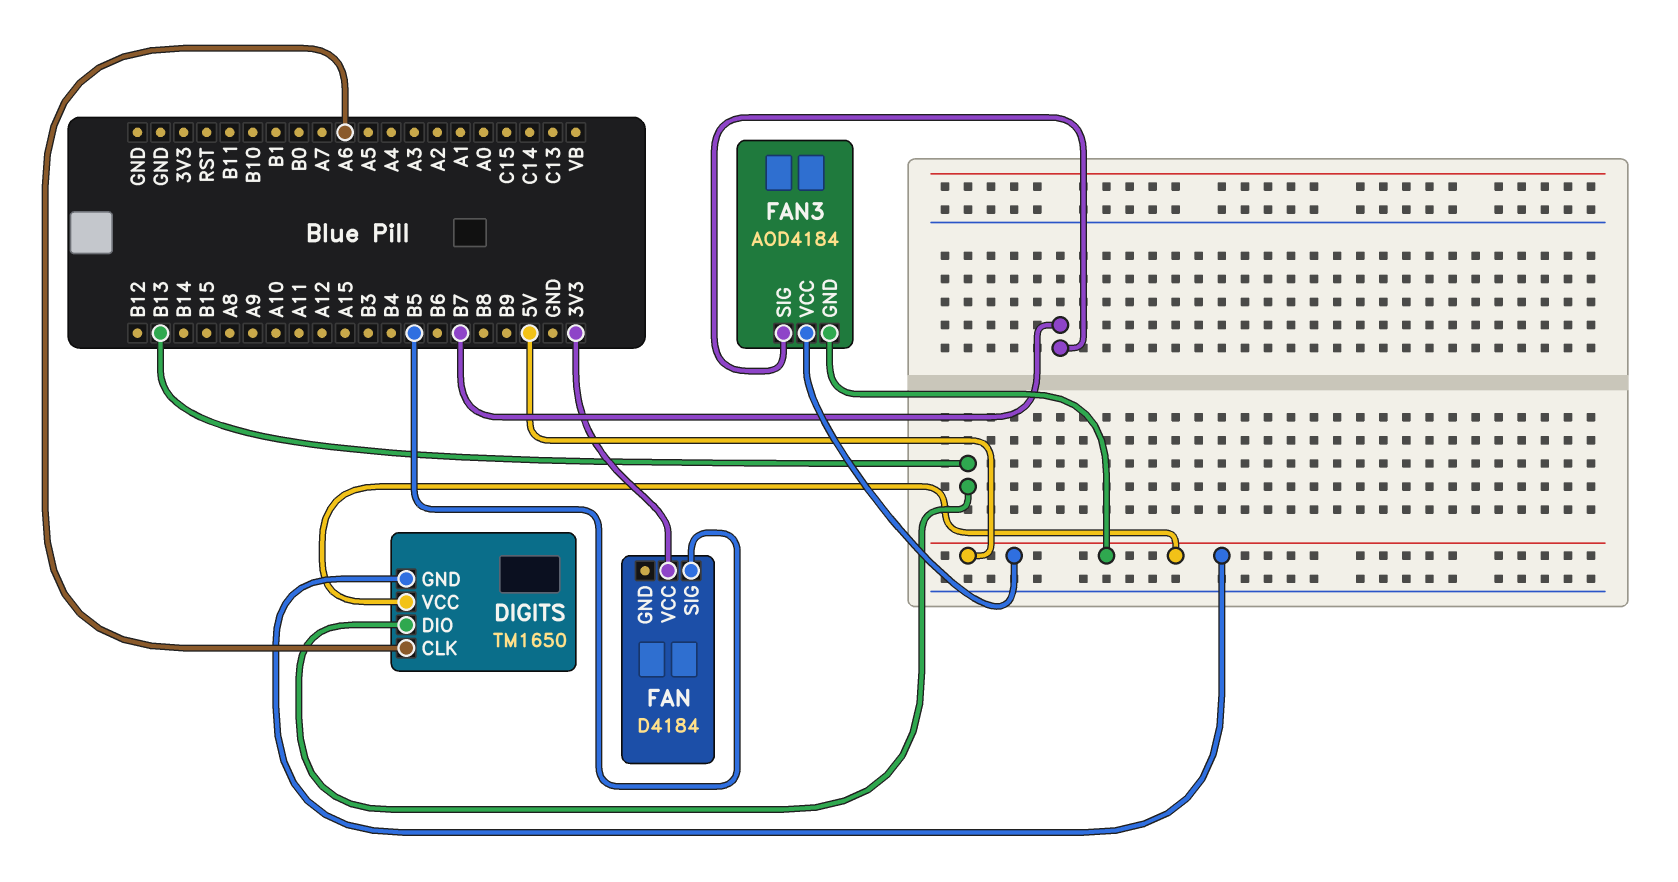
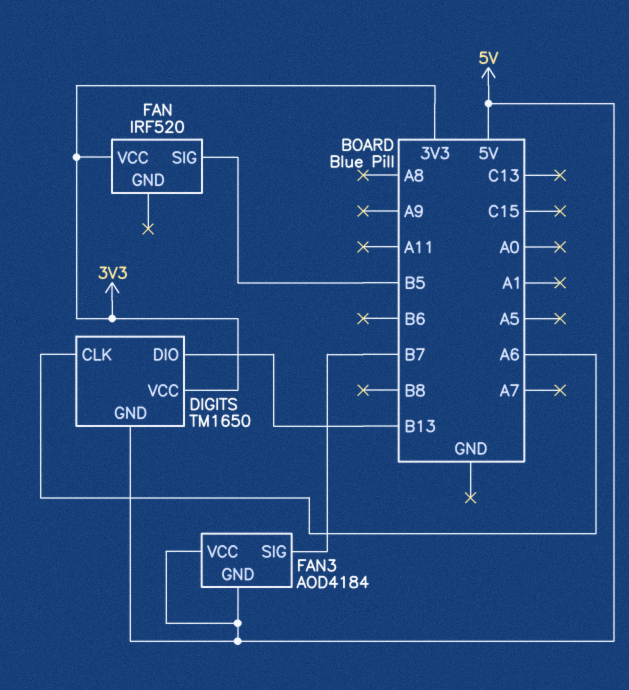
DIGITS pin VCC: 5V -> 3V3
FAN: D4184 -> IRF520

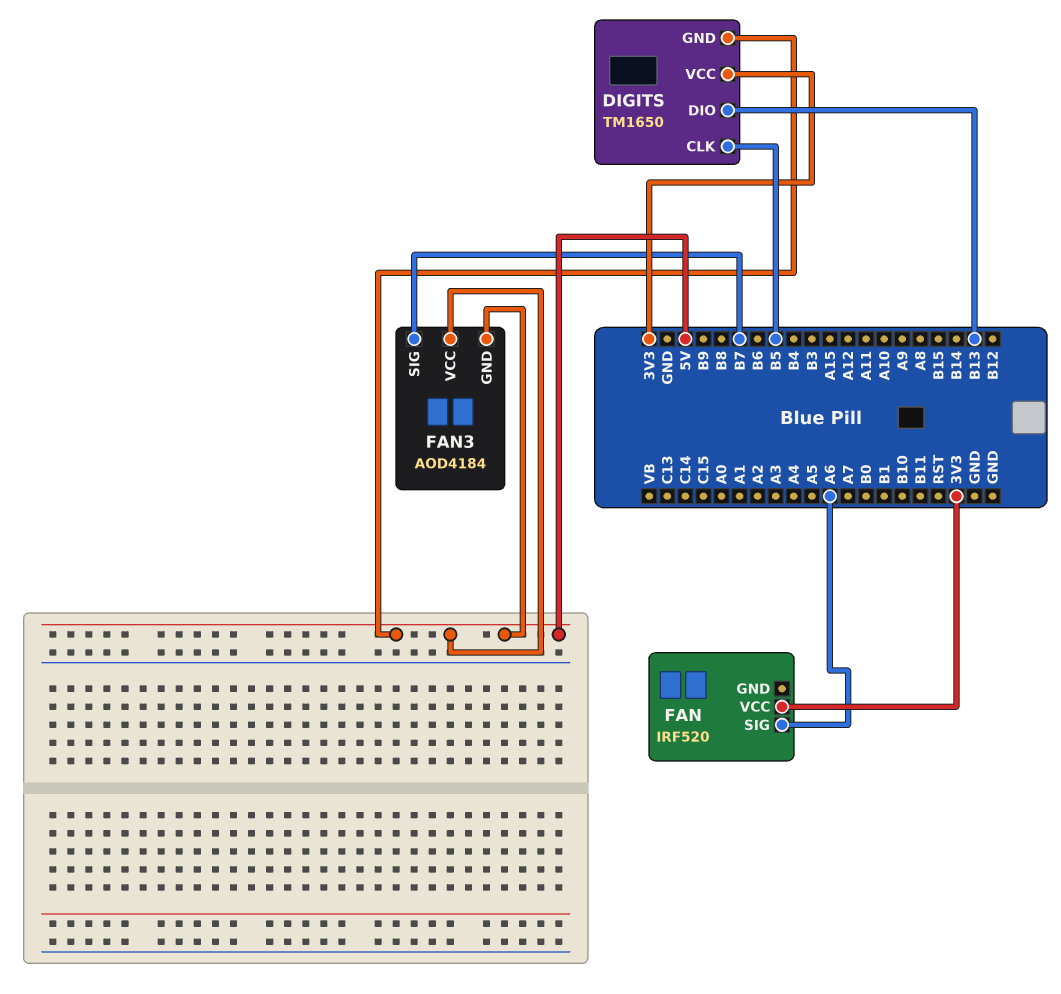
DIGITS pin CLK: A6 -> B5
FAN pin SIG: B5 -> A6

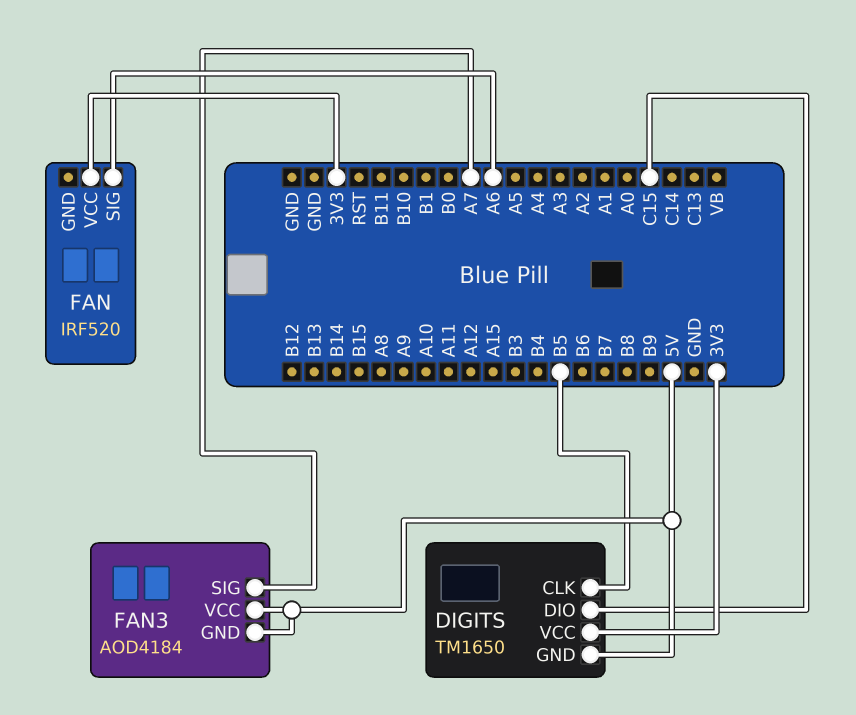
DIGITS pin DIO: B13 -> C15
FAN3 pin SIG: B7 -> A7

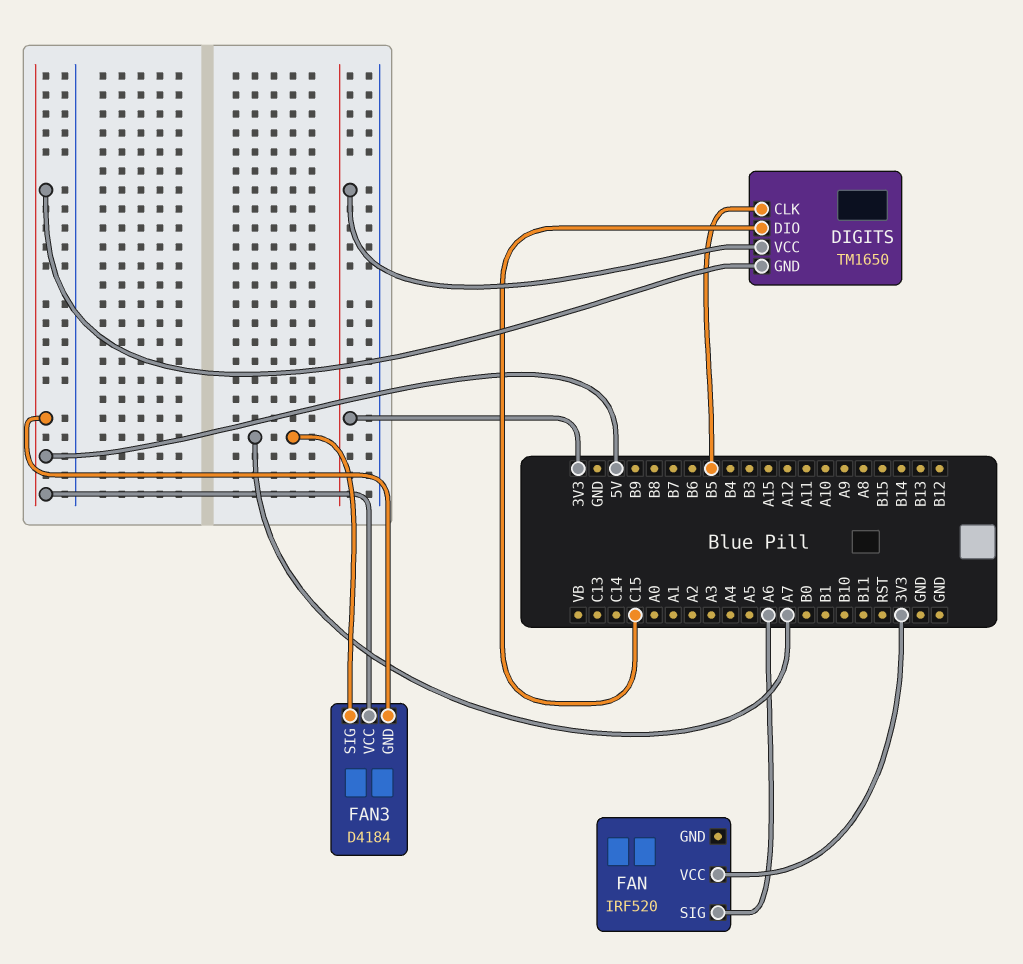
FAN3: AOD4184 -> D4184

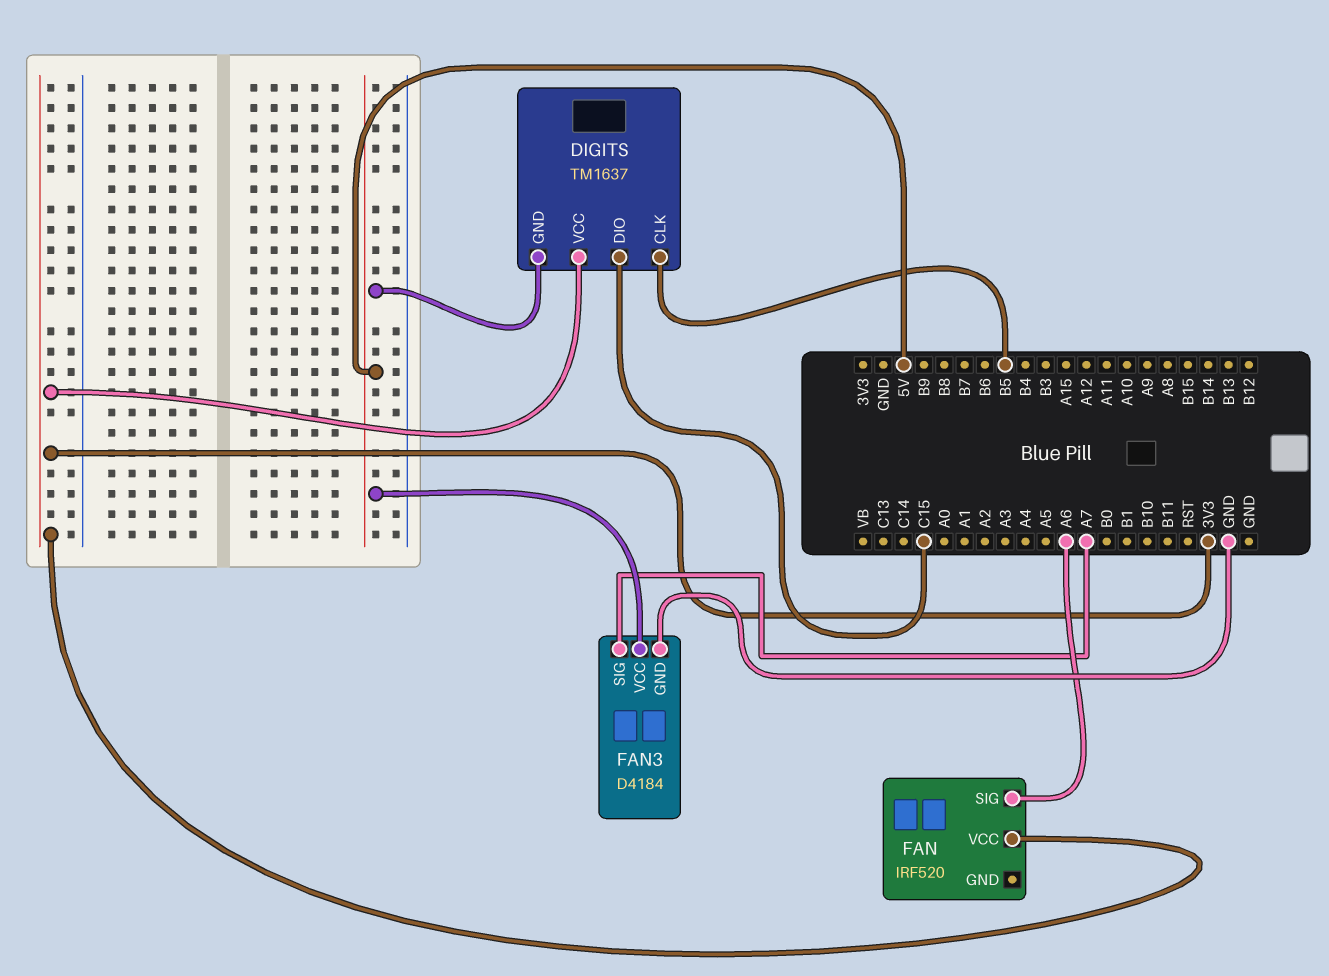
DIGITS: TM1650 -> TM1637
FAN3 pin GND: 5V -> GND

